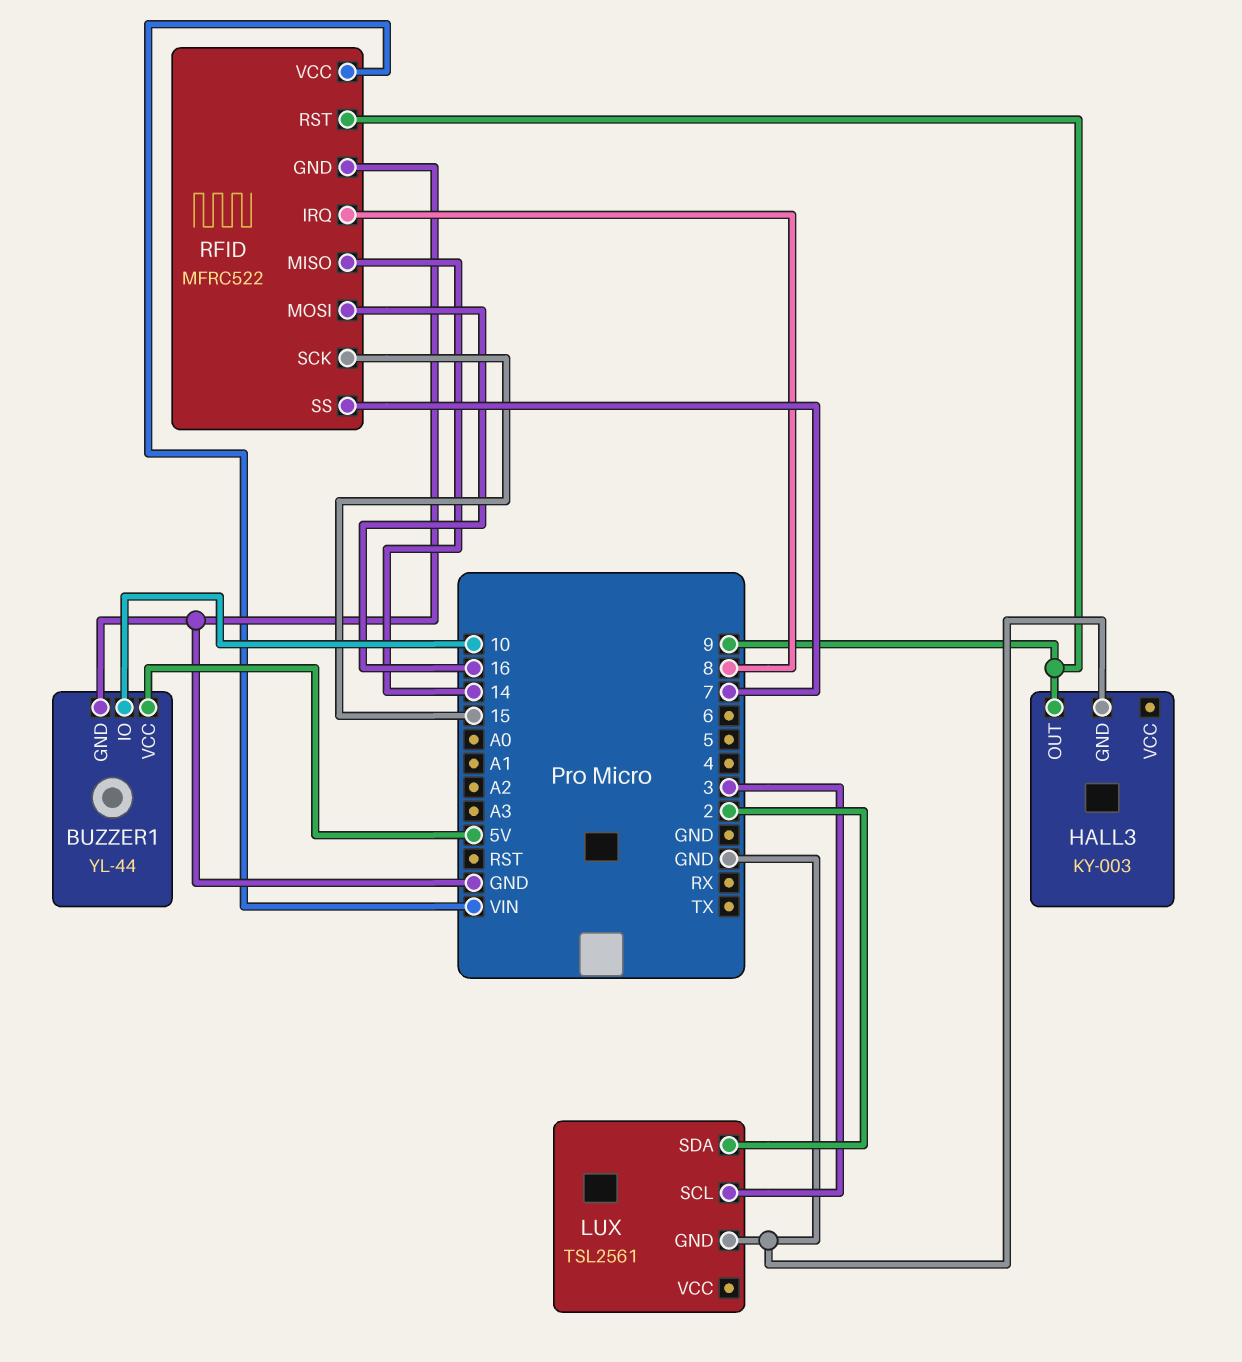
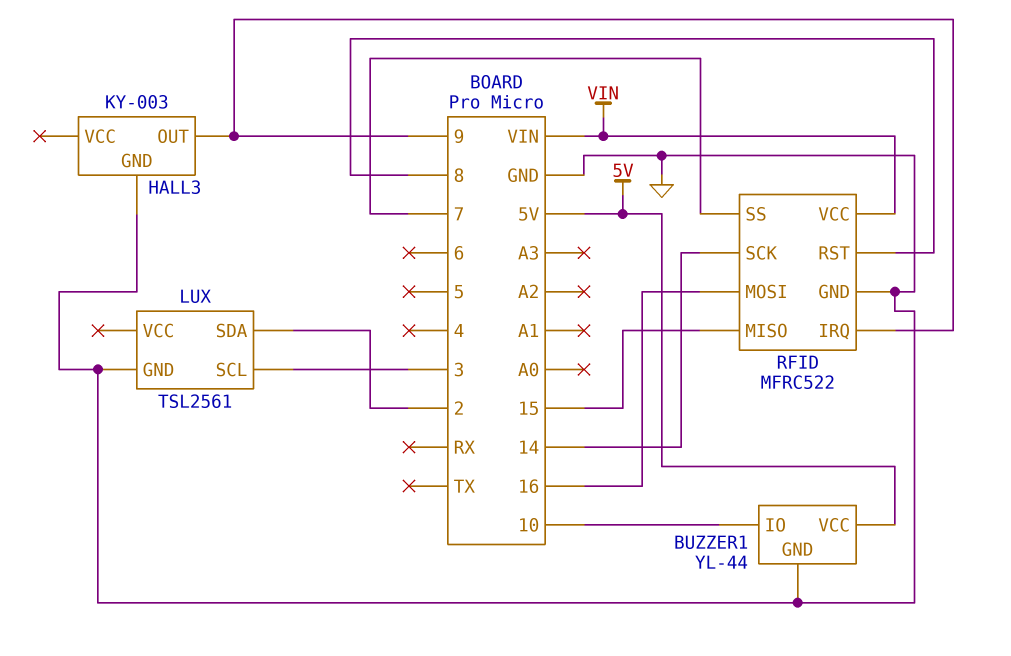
RFID pin IRQ: 8 -> 9
RFID pin MISO: 14 -> 15
RFID pin RST: 9 -> 8
RFID pin SCK: 15 -> 14

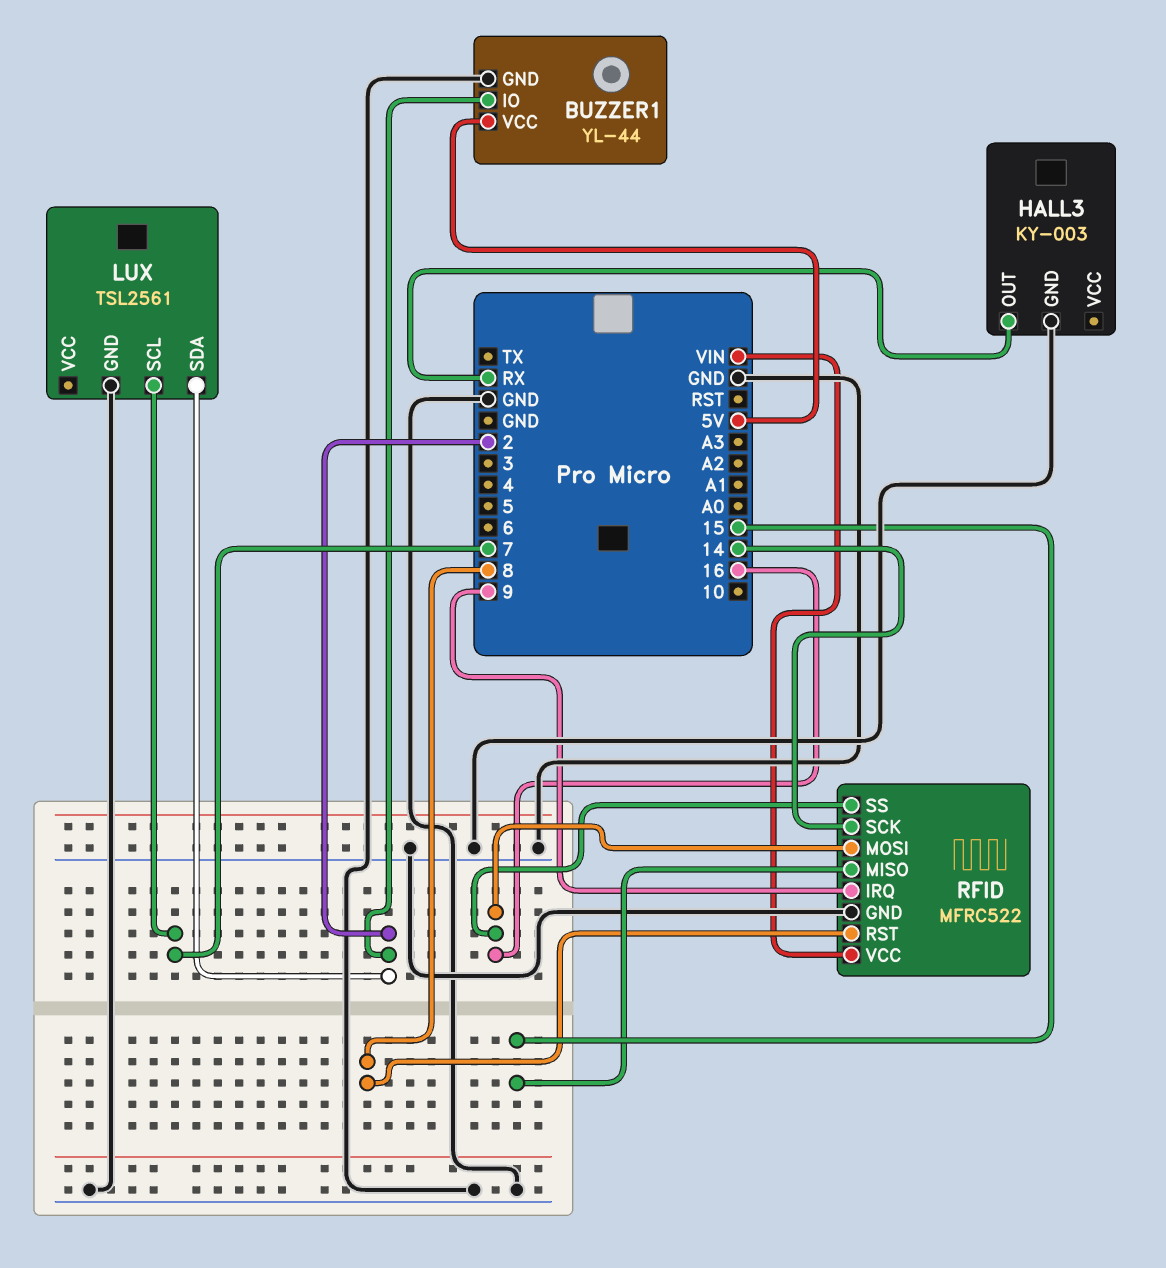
BUZZER1 pin IO: 10 -> 2
HALL3 pin OUT: 9 -> RX
LUX pin SCL: 3 -> 7
RFID pin SS: 7 -> 16

